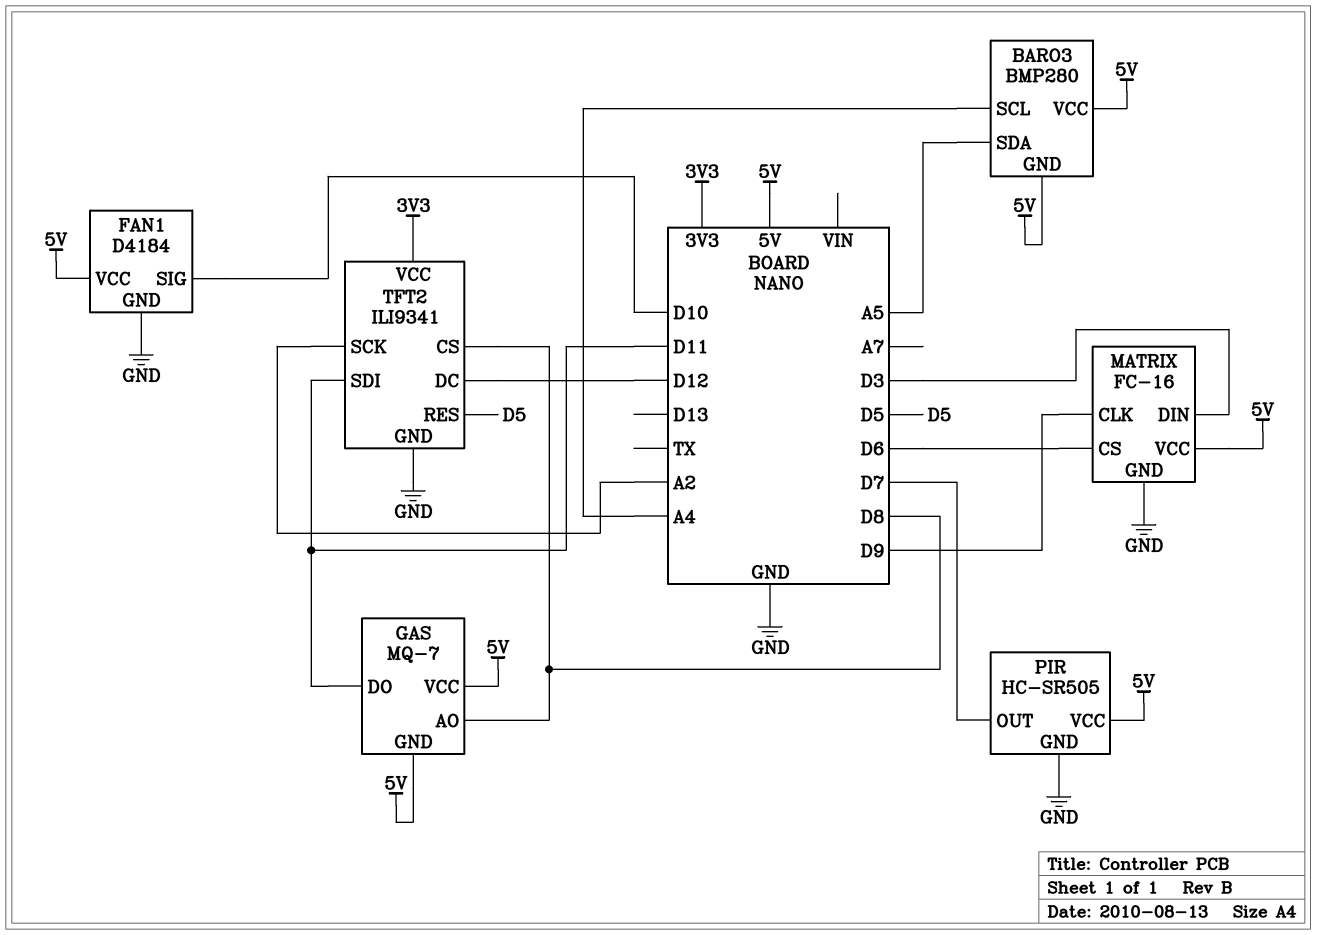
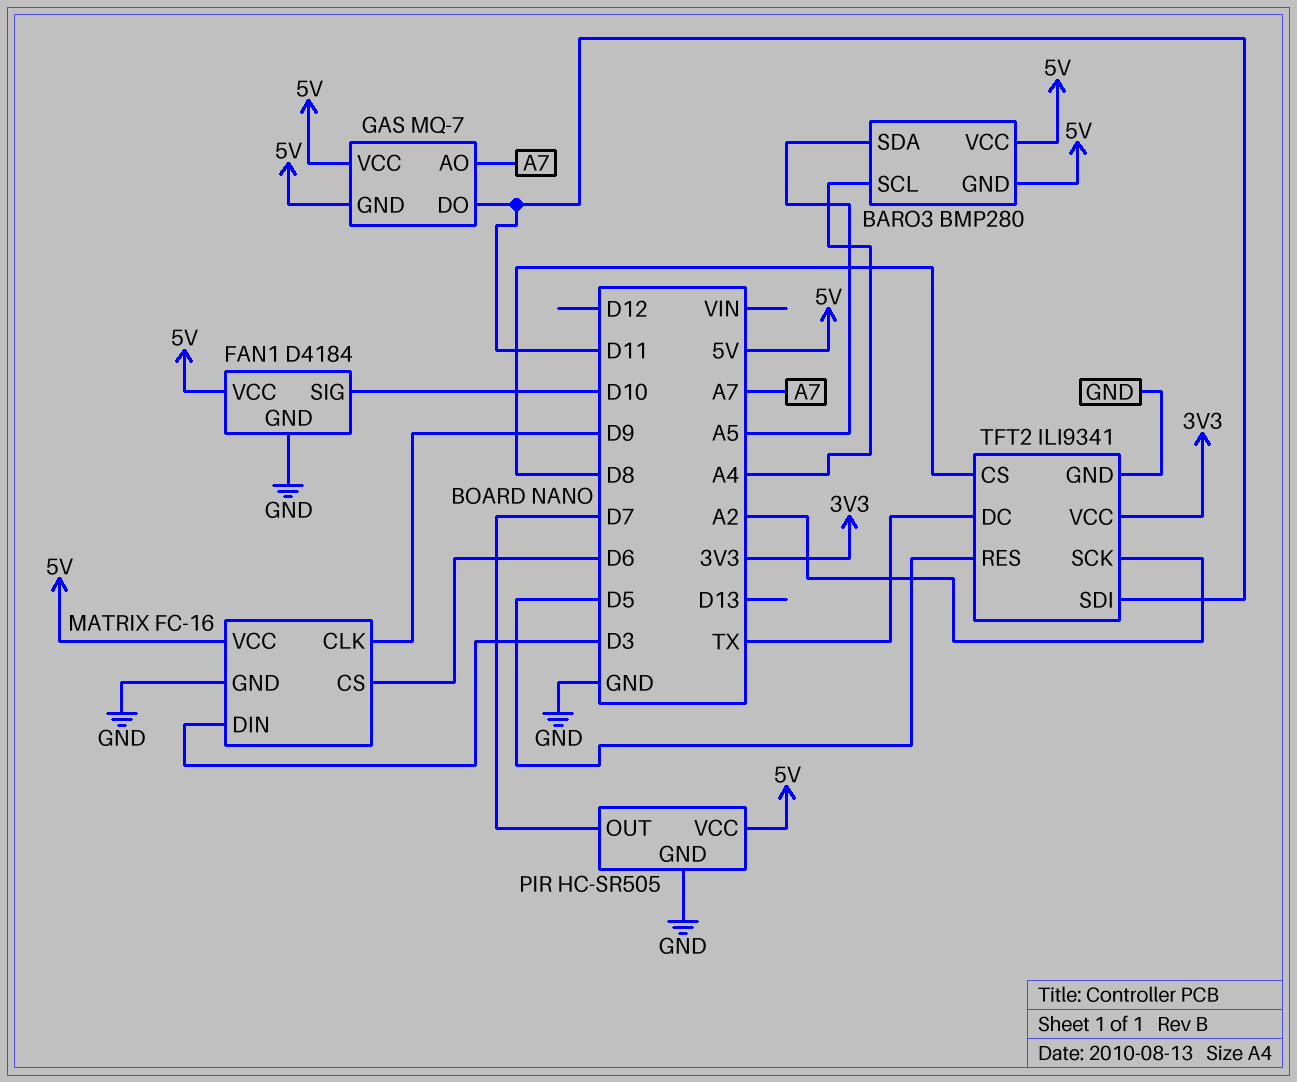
GAS pin AO: D8 -> A7
TFT2 pin DC: D12 -> TX

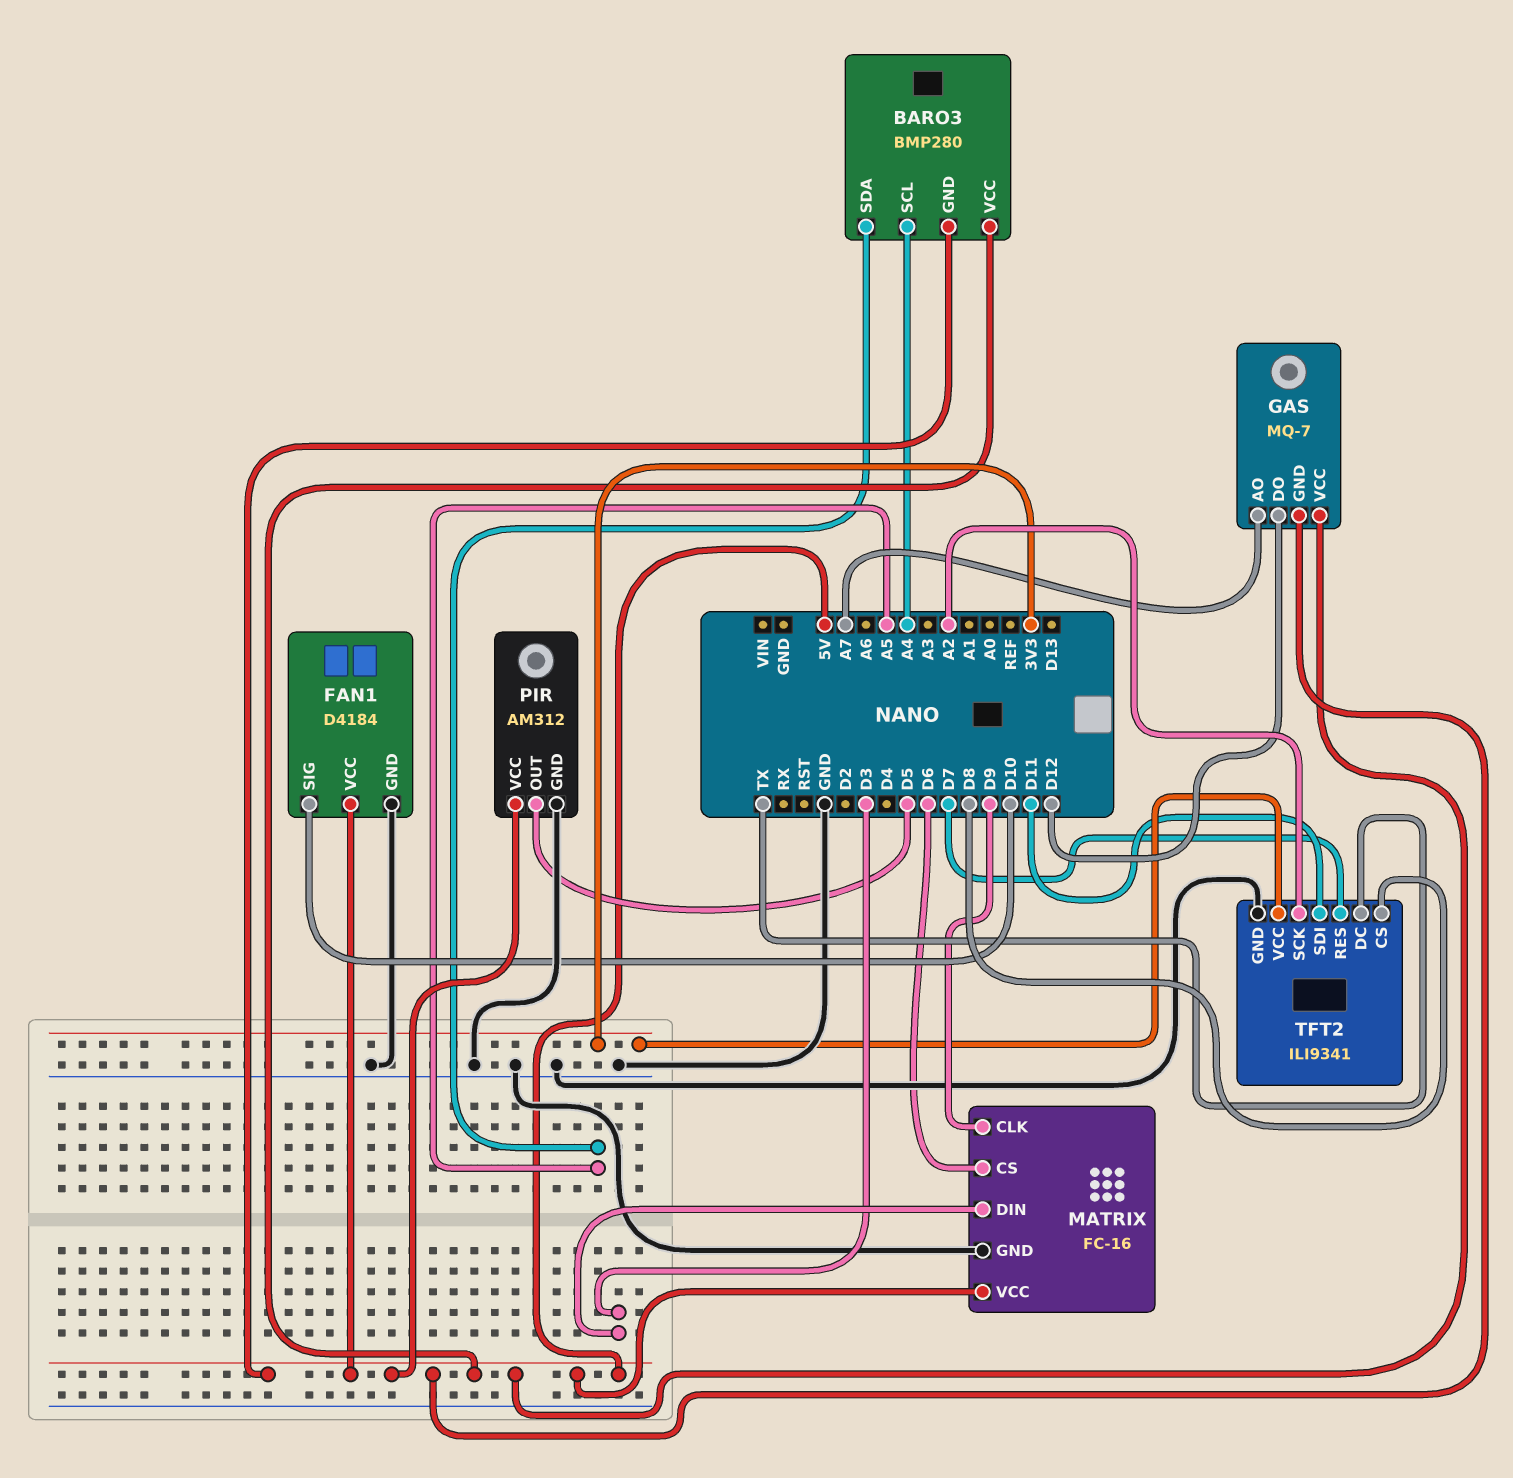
GAS pin DO: D11 -> D12
PIR: HC-SR505 -> AM312
PIR pin OUT: D7 -> D5
TFT2 pin RES: D5 -> D7

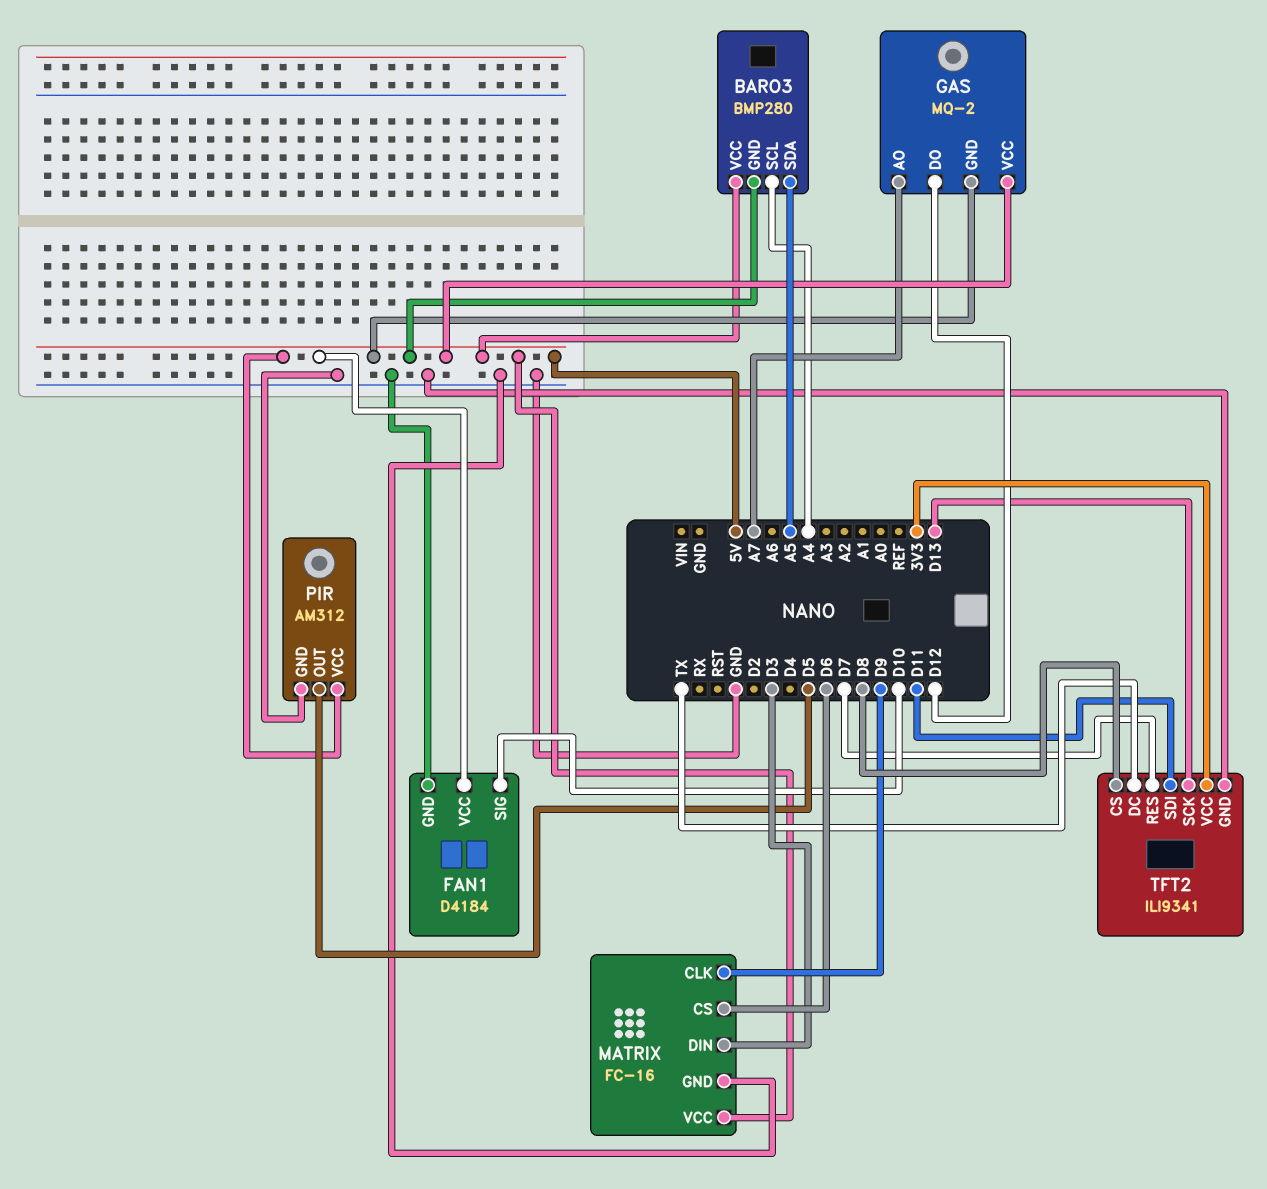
GAS: MQ-7 -> MQ-2
TFT2 pin SCK: A2 -> D13

